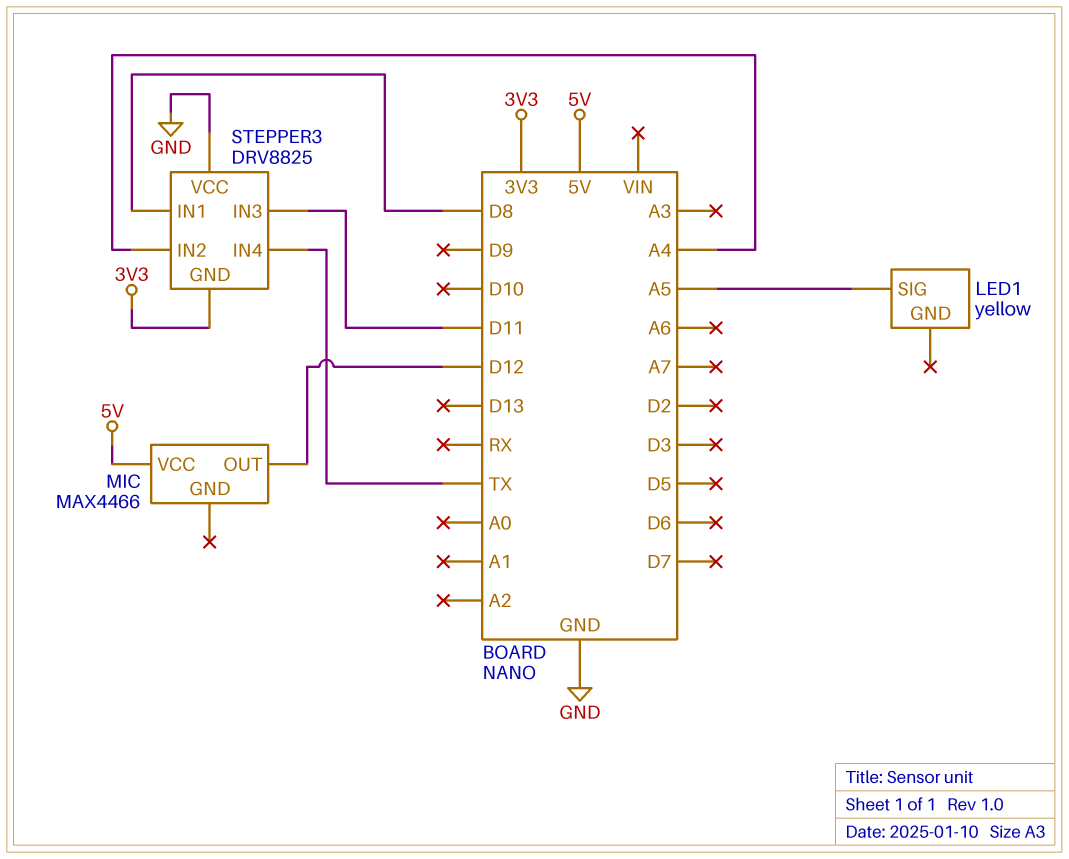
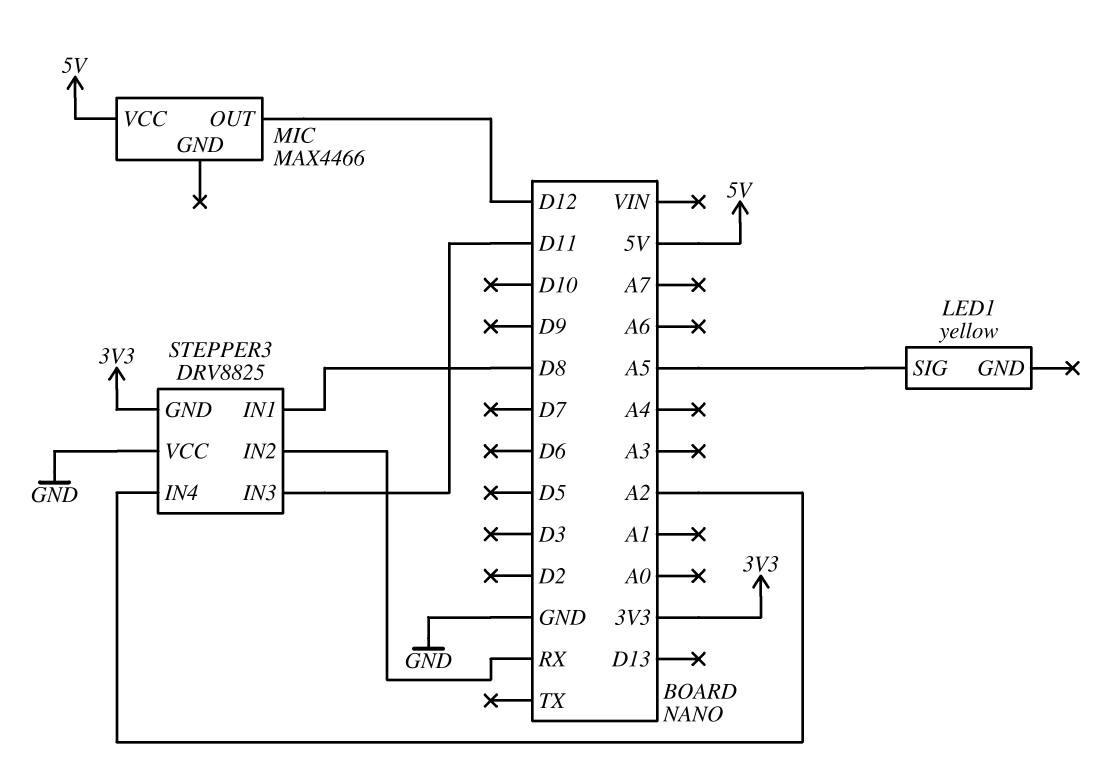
STEPPER3 pin IN2: A4 -> RX
STEPPER3 pin IN4: TX -> A2

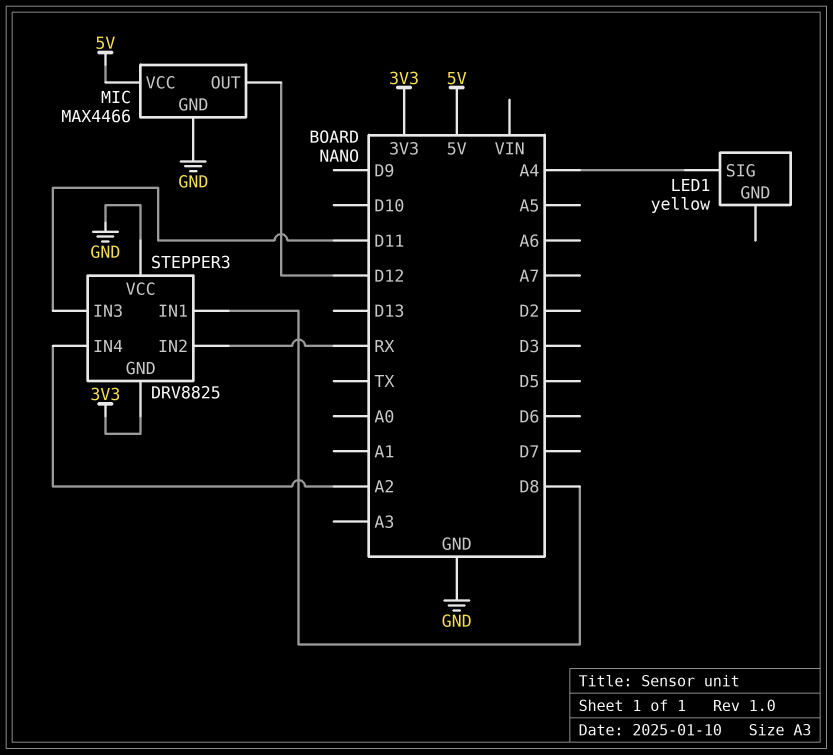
LED1 pin SIG: A5 -> A4
MIC pin GND: none -> GND

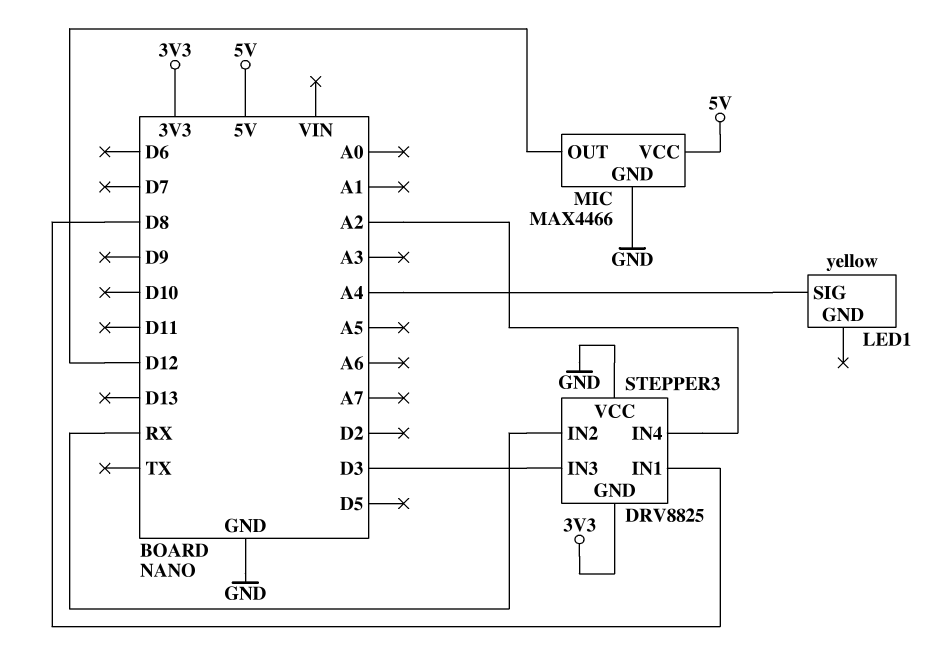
STEPPER3 pin IN3: D11 -> D3

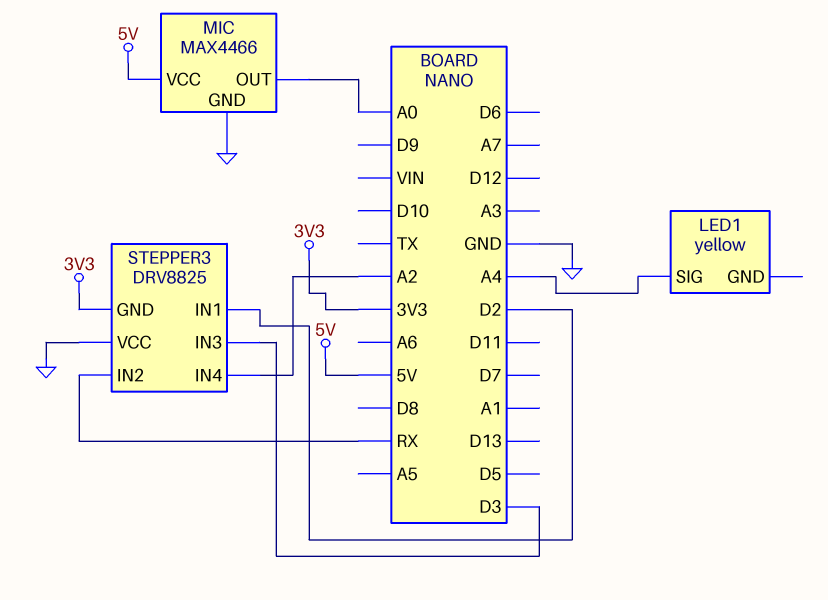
MIC pin OUT: D12 -> A0
STEPPER3 pin IN1: D8 -> D2

